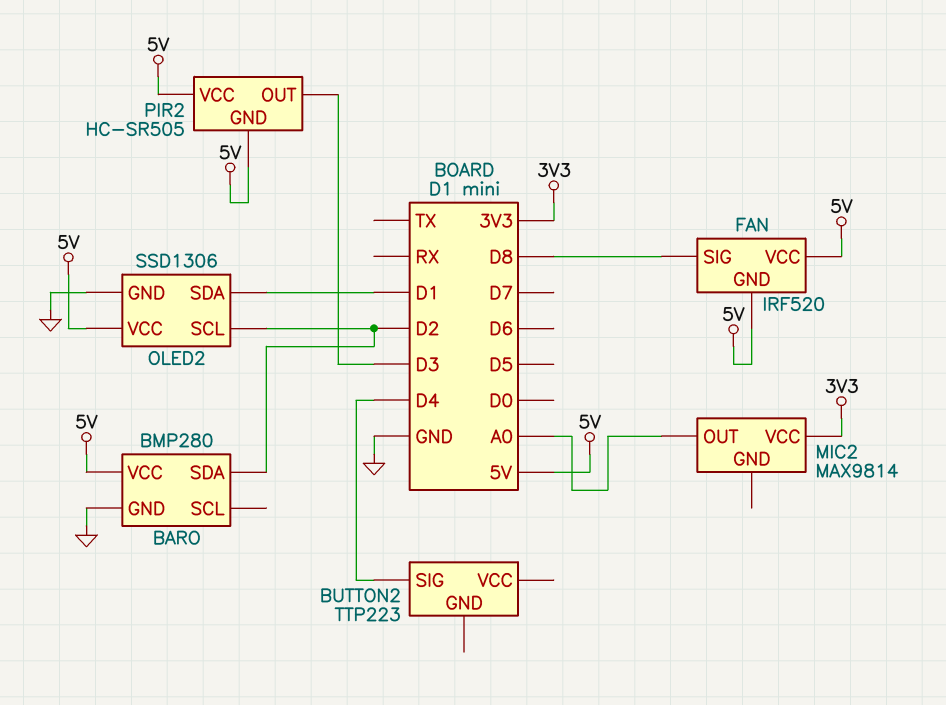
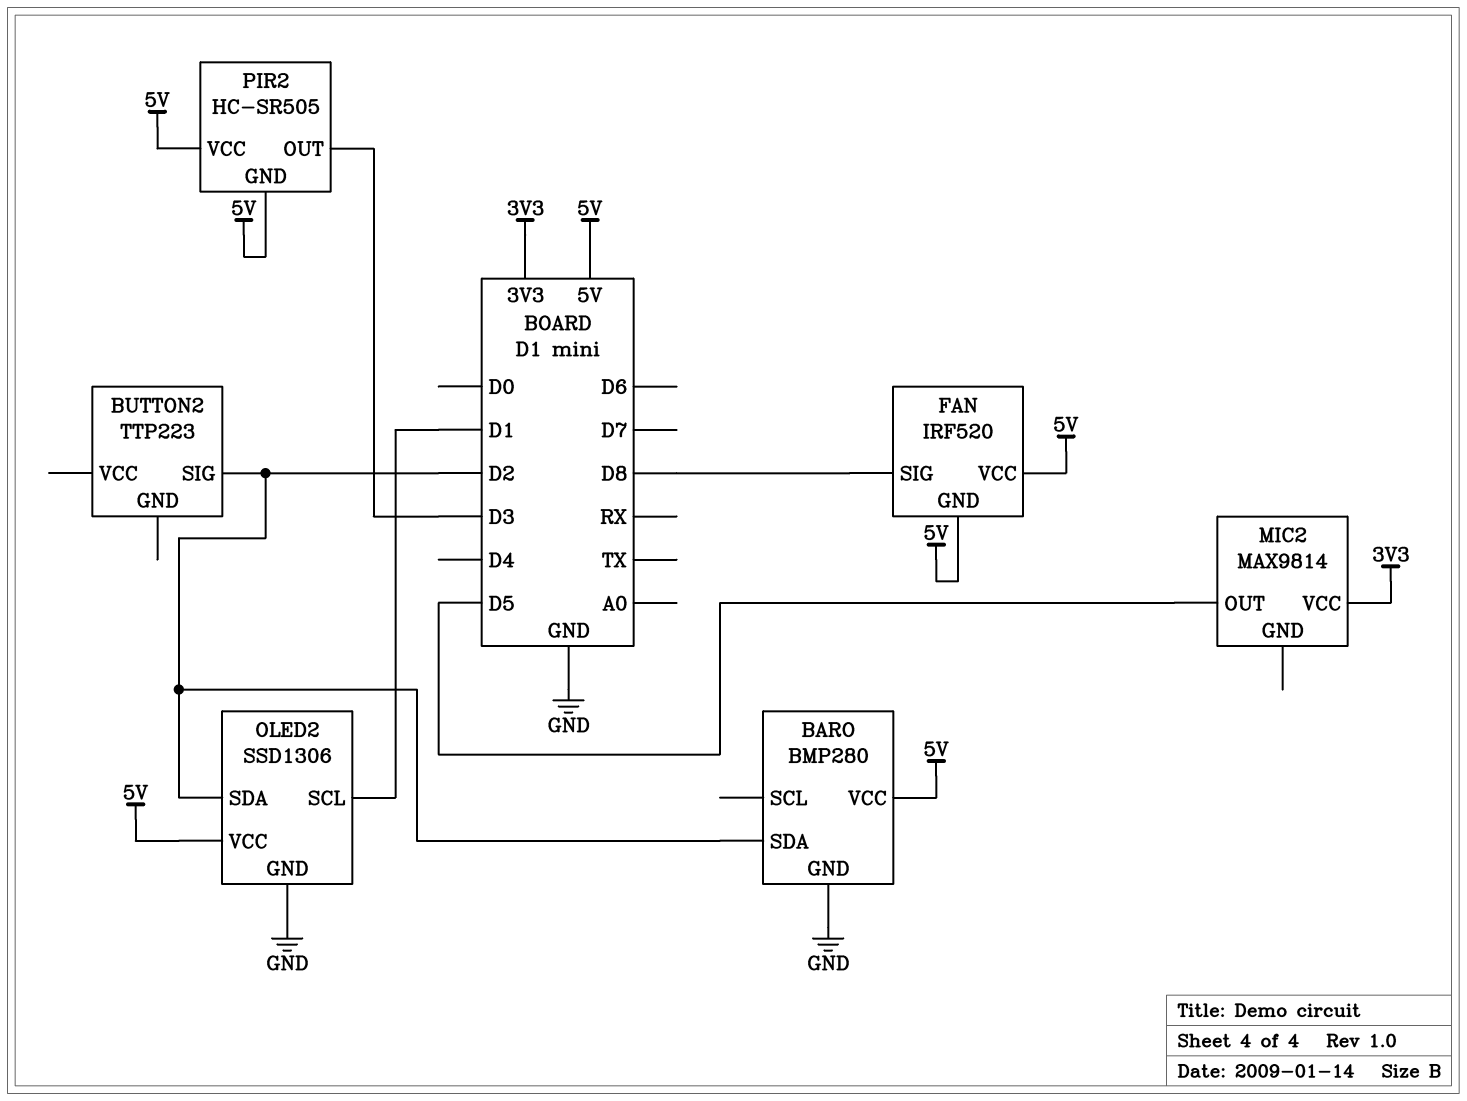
BUTTON2 pin SIG: D4 -> D2
MIC2 pin OUT: A0 -> D5
OLED2 pin SCL: D2 -> D1
OLED2 pin SDA: D1 -> D2

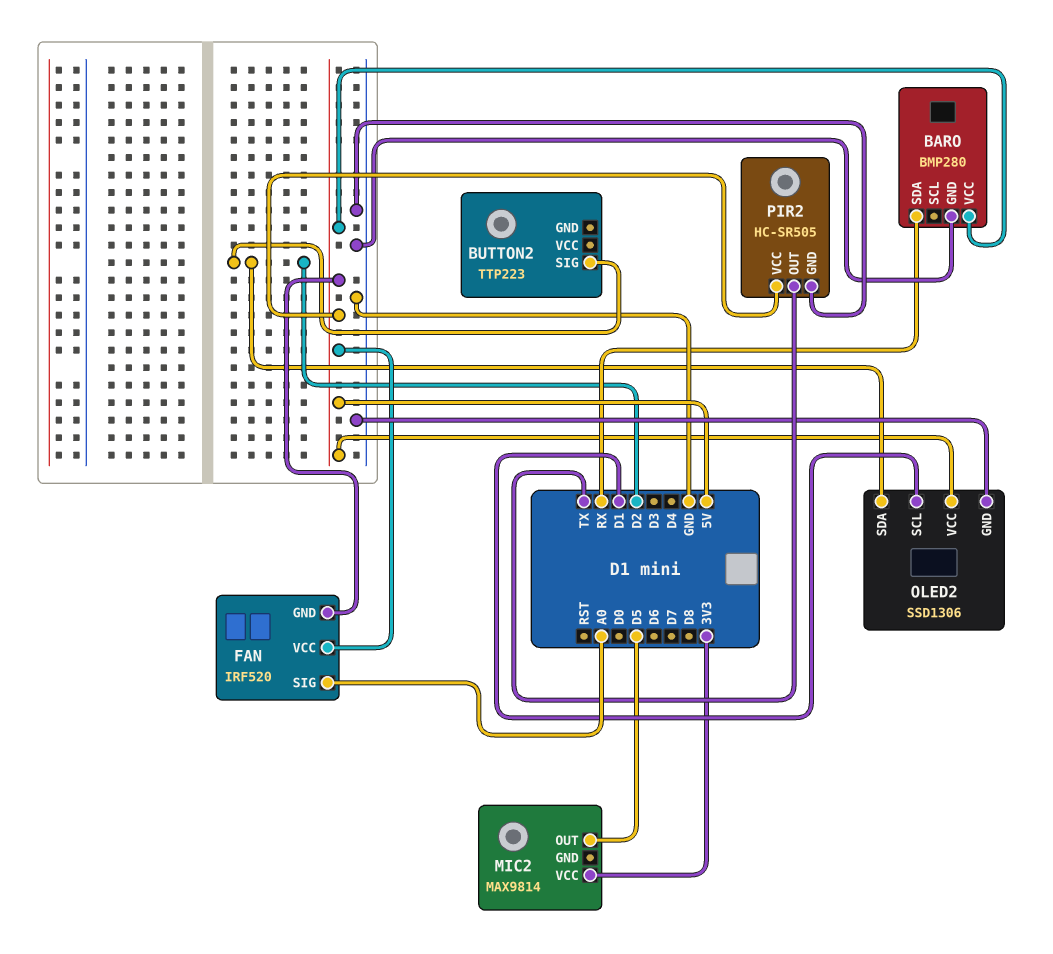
BARO pin SDA: D2 -> RX
FAN pin SIG: D8 -> A0
PIR2 pin GND: 5V -> GND
PIR2 pin OUT: D3 -> TX

